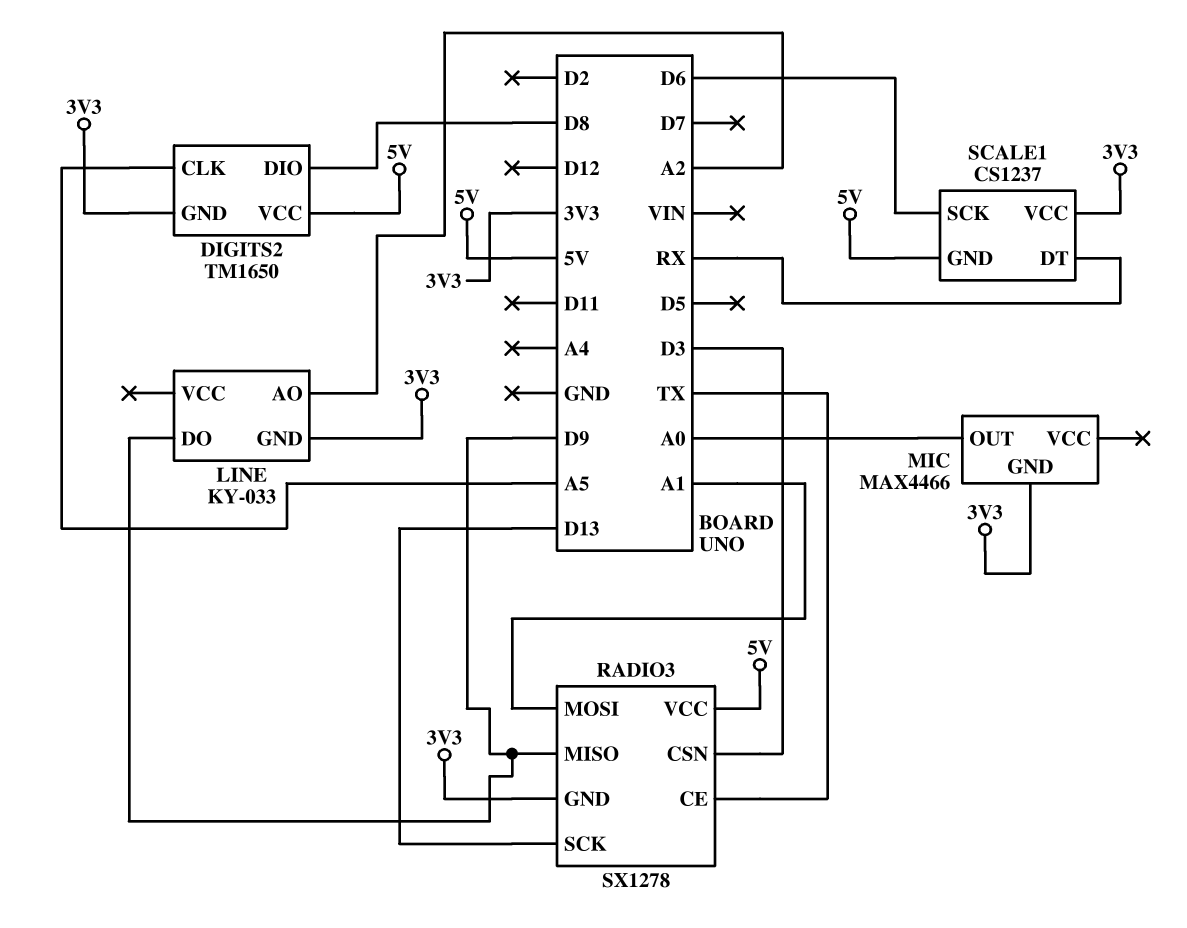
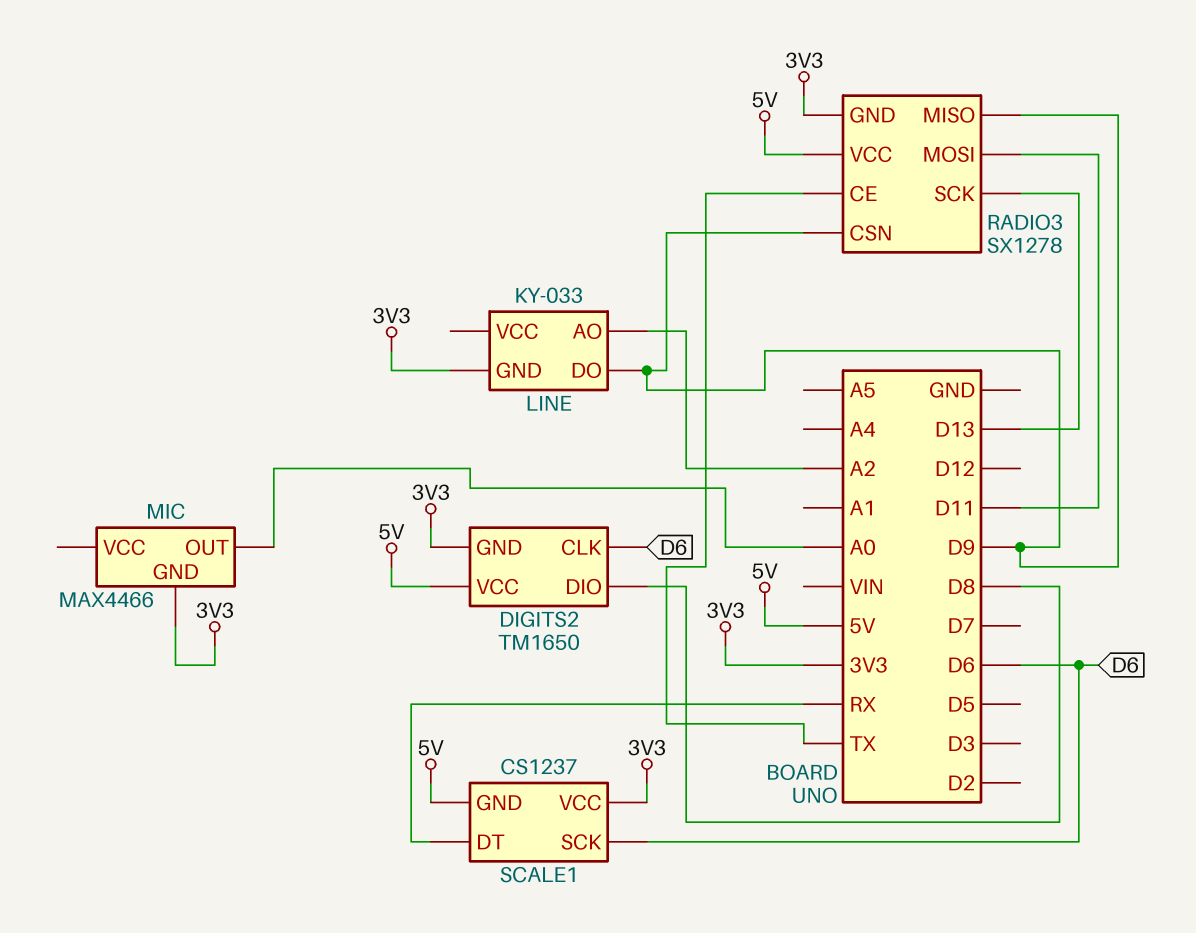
DIGITS2 pin CLK: A5 -> D6
RADIO3 pin CSN: D3 -> D9
RADIO3 pin MOSI: A1 -> D11

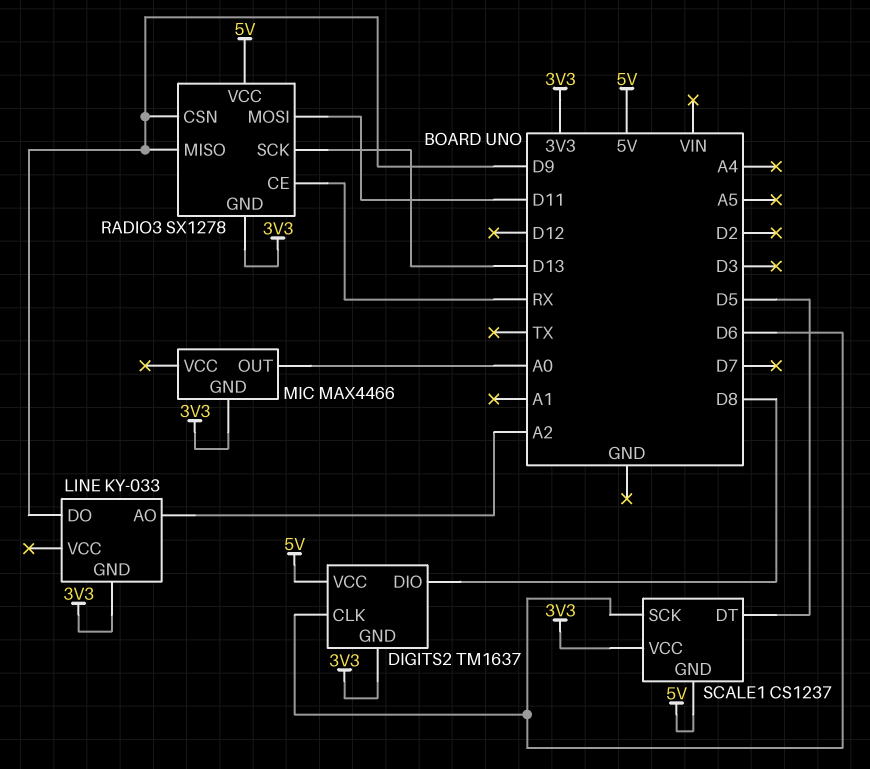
DIGITS2: TM1650 -> TM1637
RADIO3 pin CE: TX -> RX
SCALE1 pin DT: RX -> D5

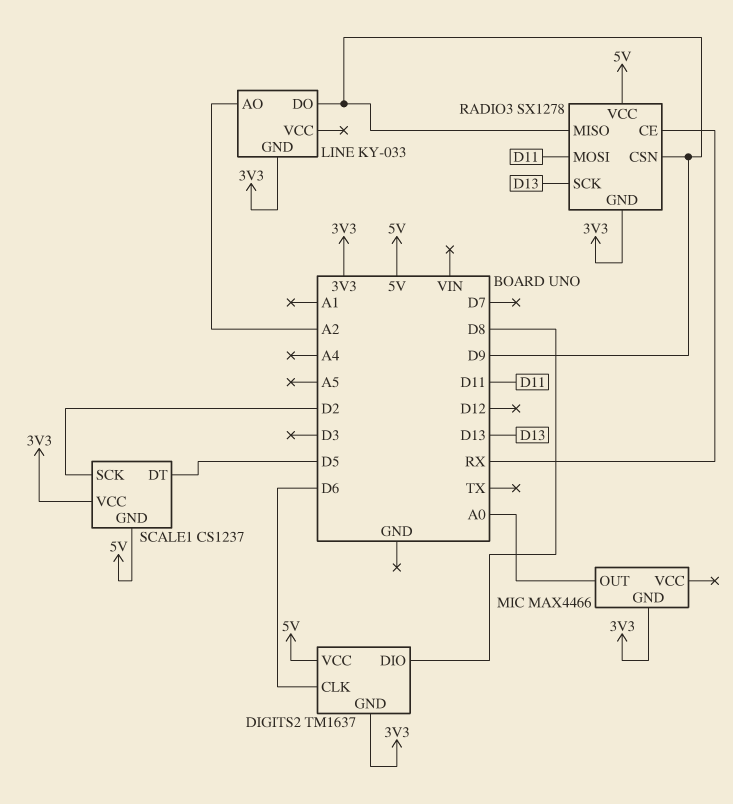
SCALE1 pin SCK: D6 -> D2

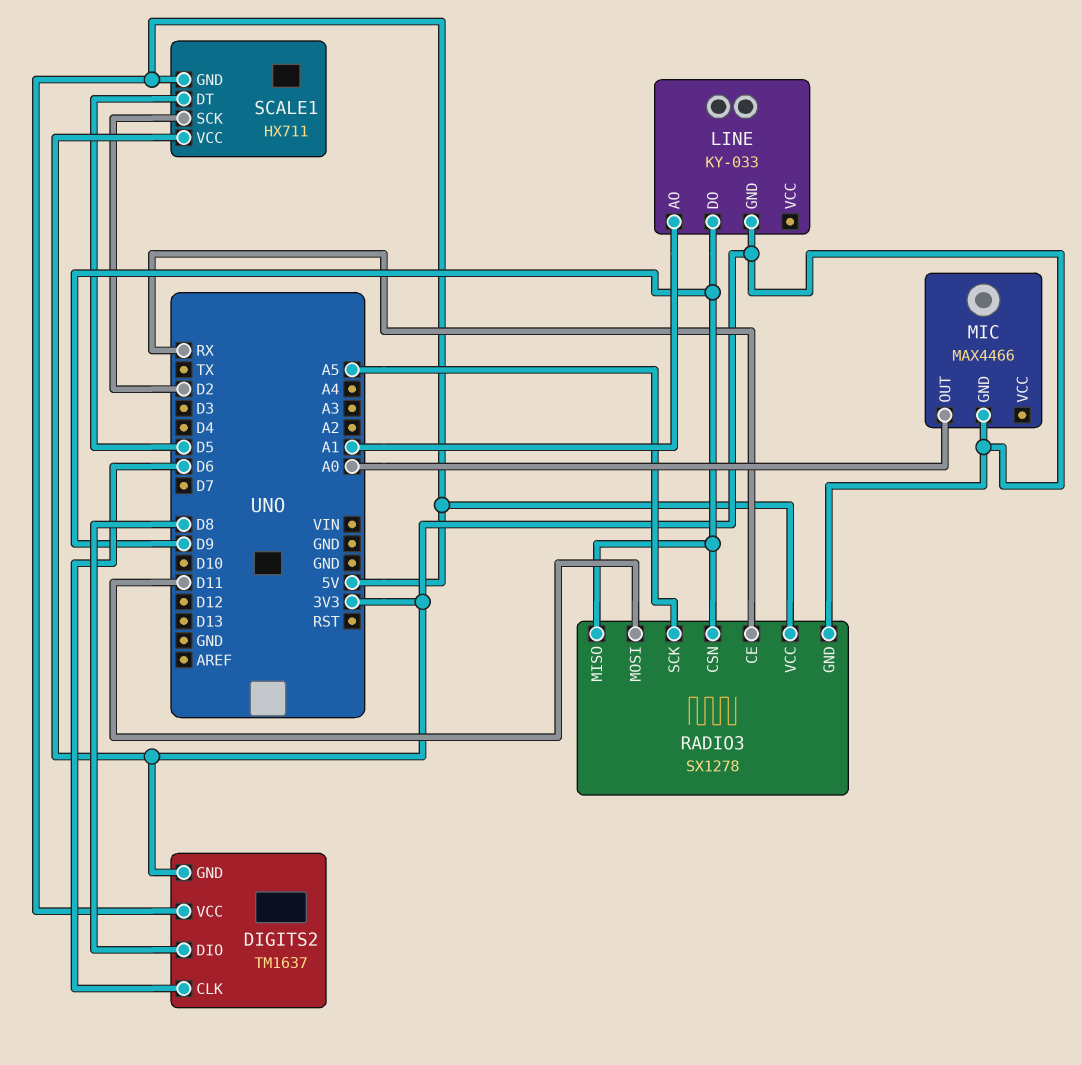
LINE pin AO: A2 -> A1
RADIO3 pin SCK: D13 -> A5
SCALE1: CS1237 -> HX711

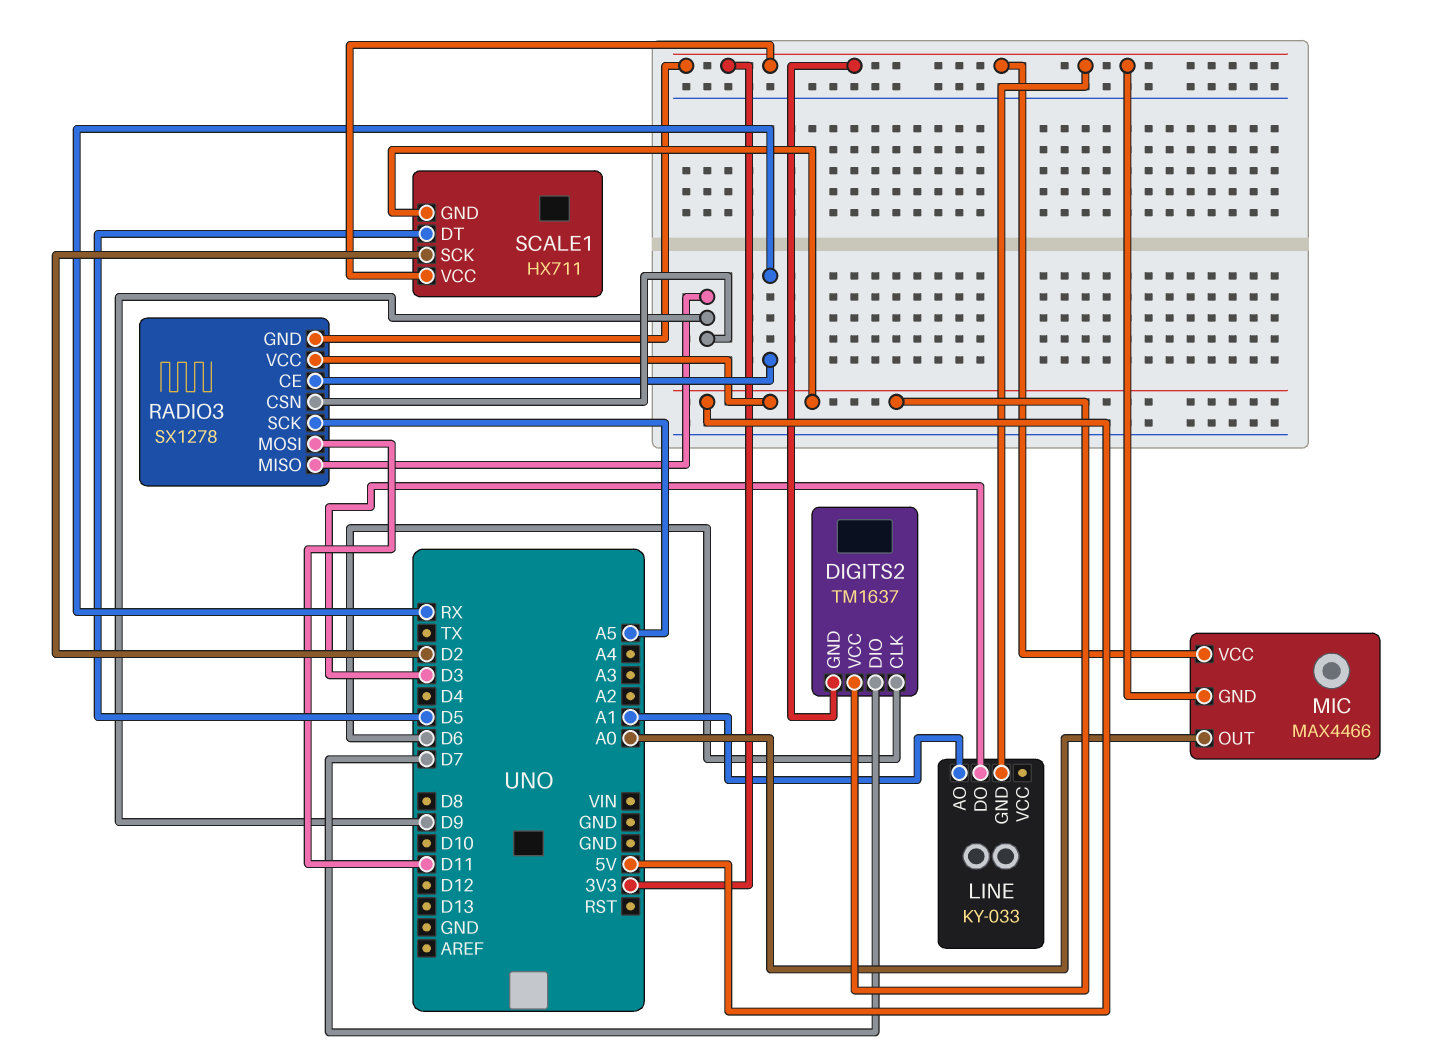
DIGITS2 pin DIO: D8 -> D7
LINE pin DO: D9 -> D3
MIC pin VCC: none -> 3V3

